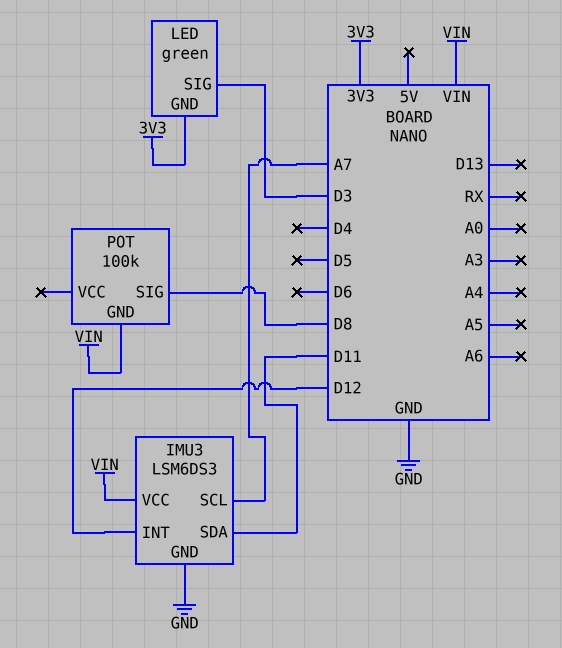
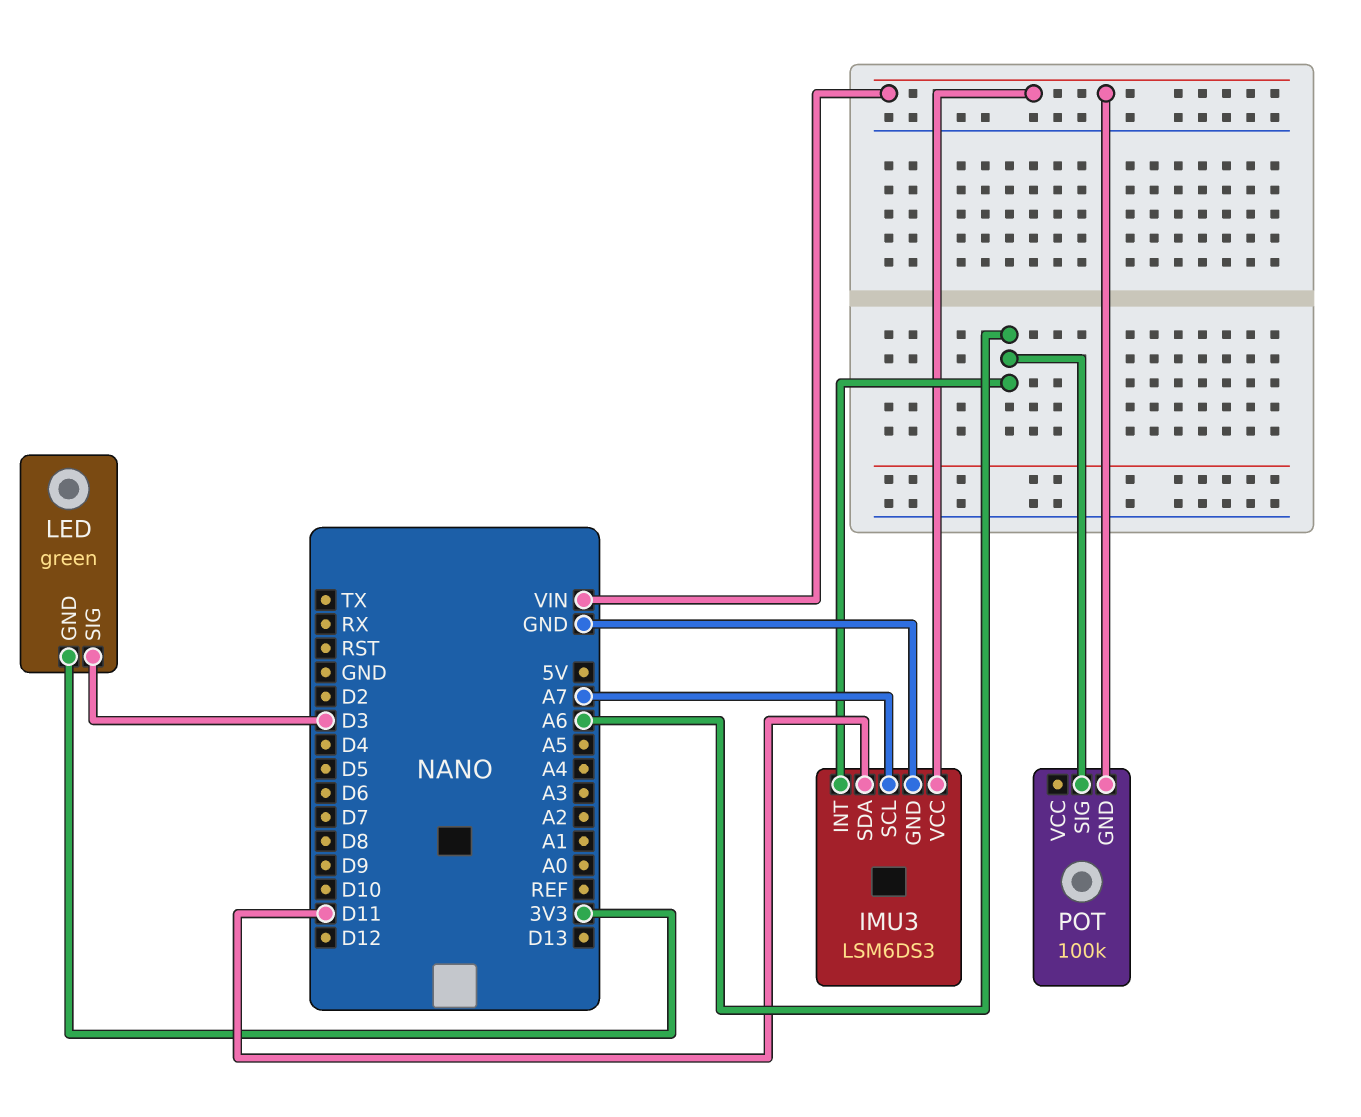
IMU3 pin INT: D12 -> A6
POT pin SIG: D8 -> A6

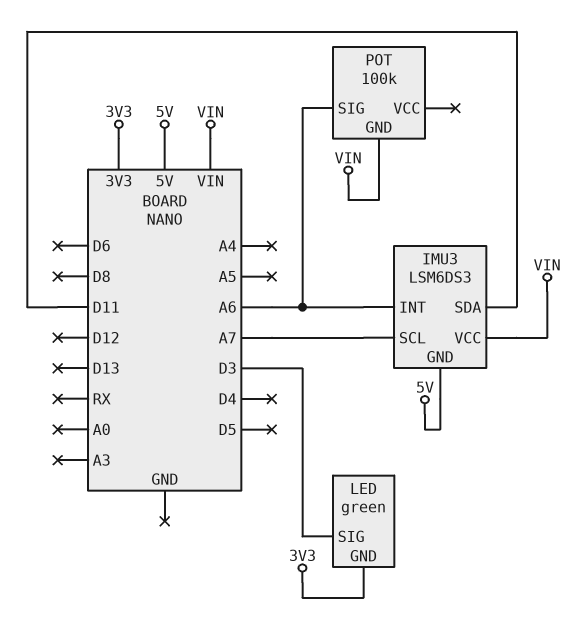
IMU3 pin GND: GND -> 5V

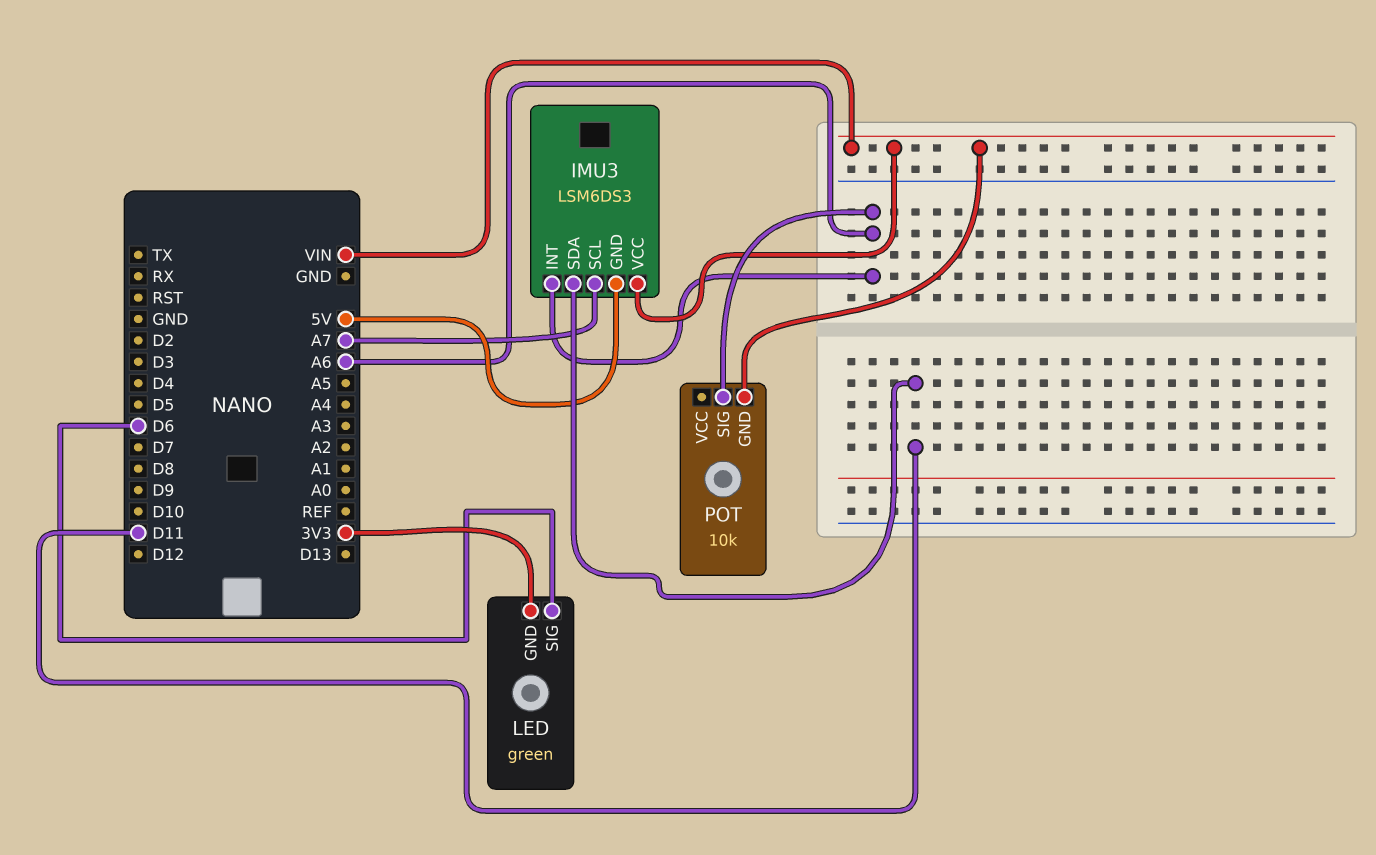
LED pin SIG: D3 -> D6
POT: 100k -> 10k

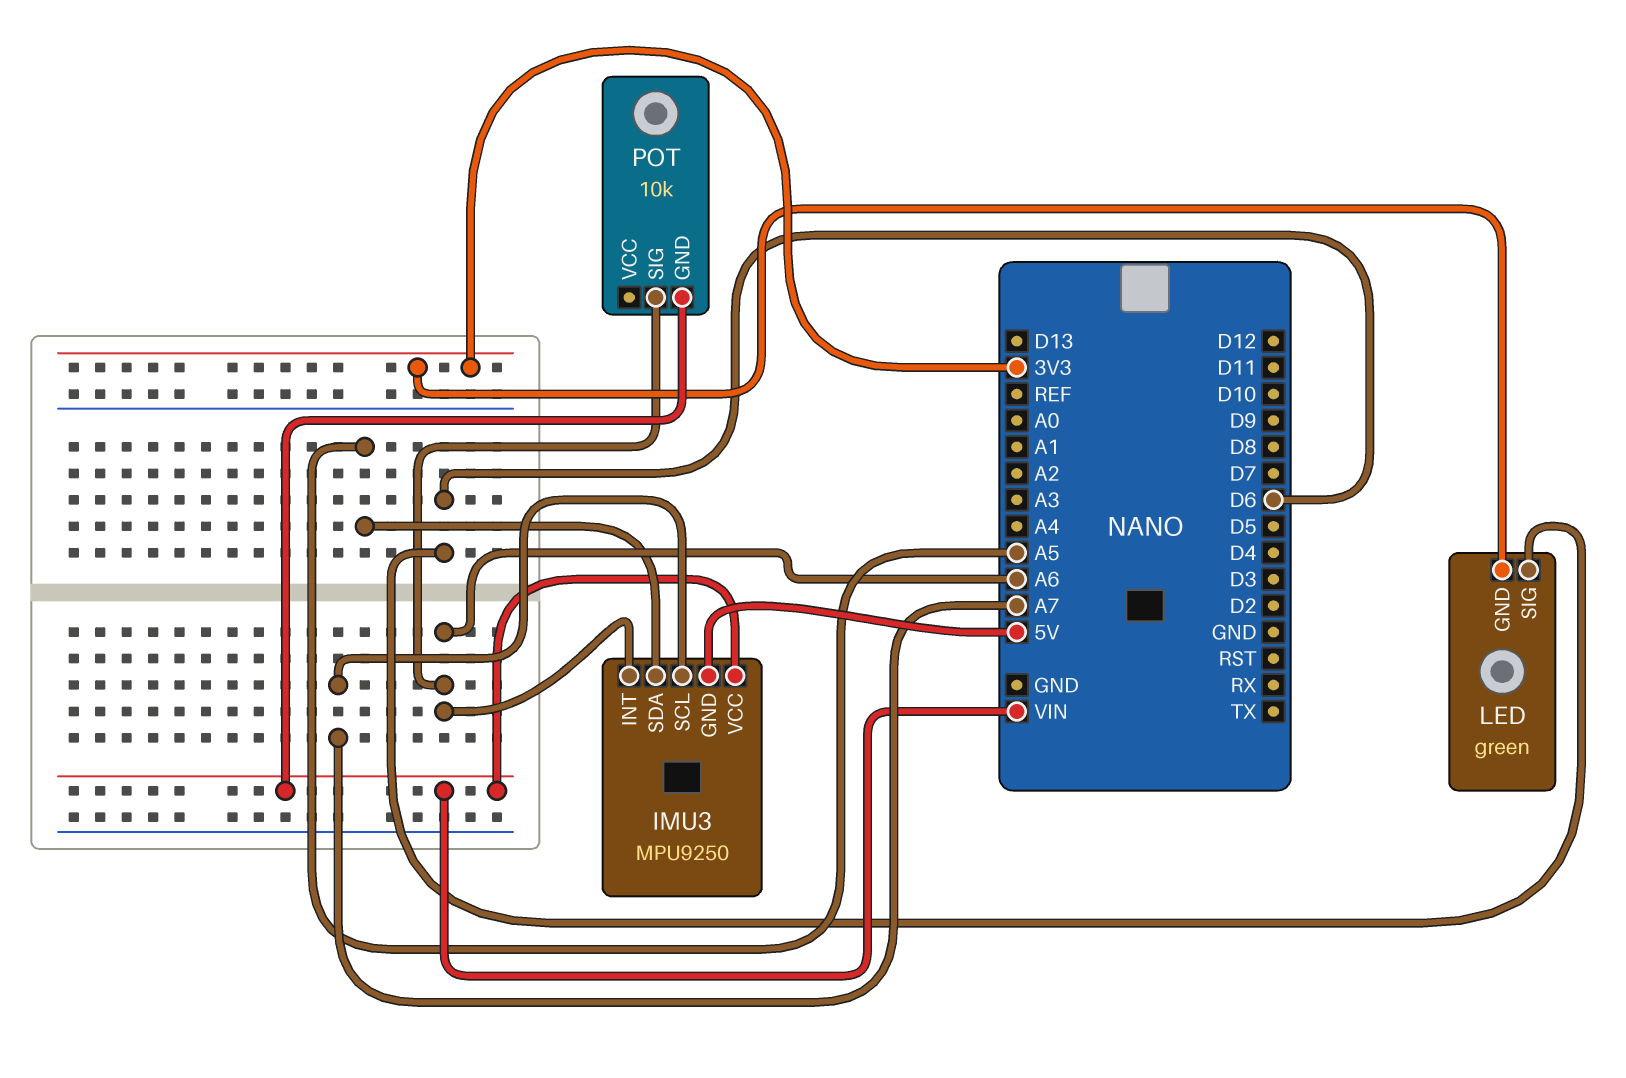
IMU3: LSM6DS3 -> MPU9250
IMU3 pin SDA: D11 -> A5

